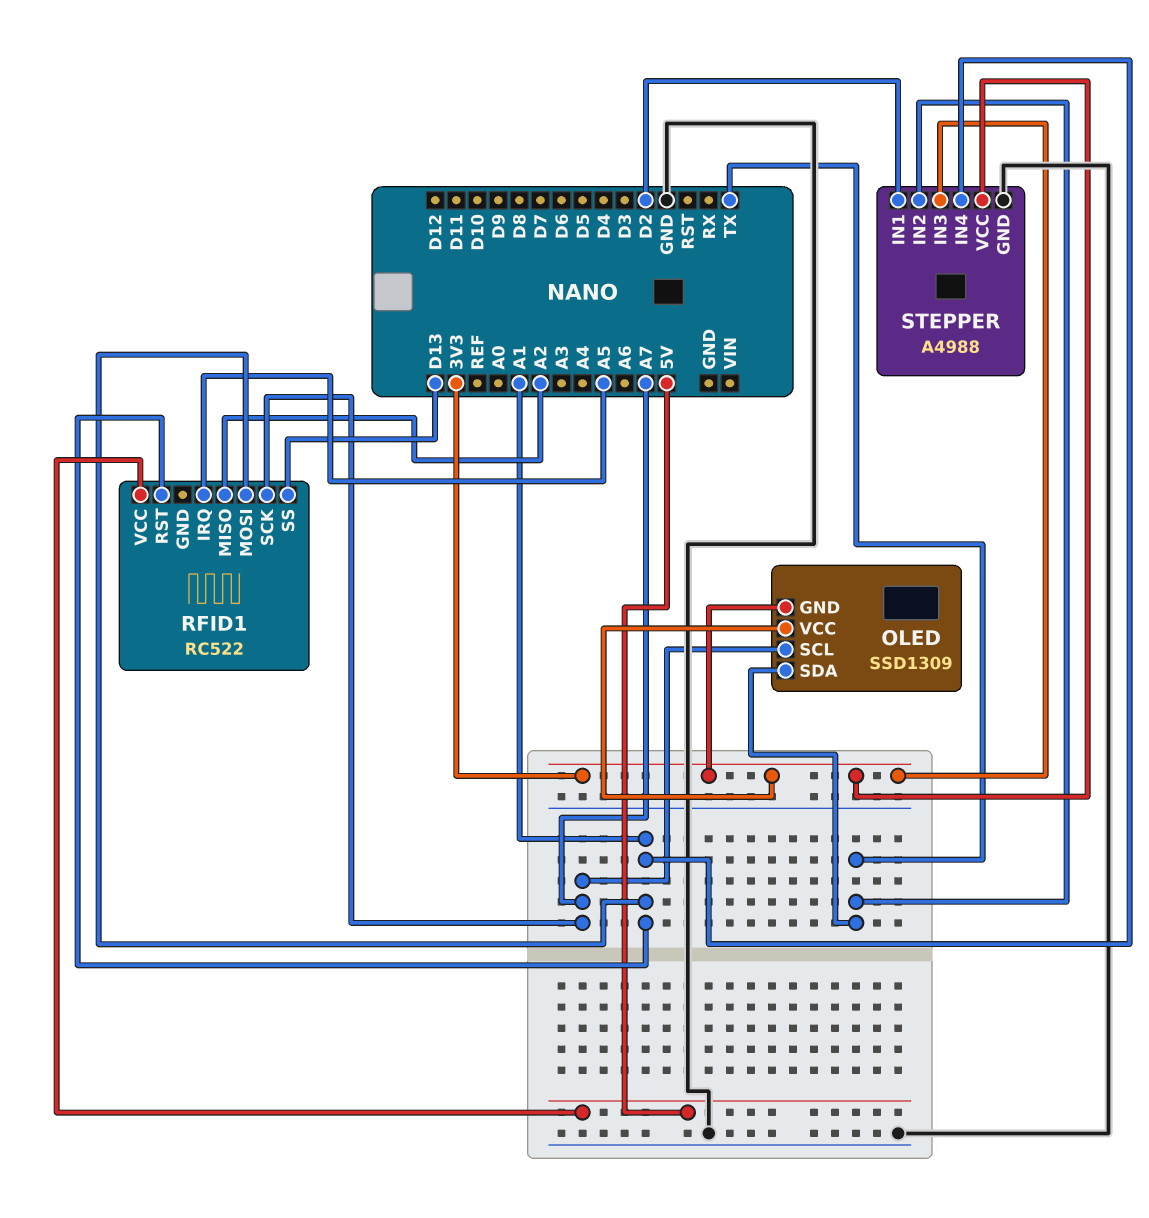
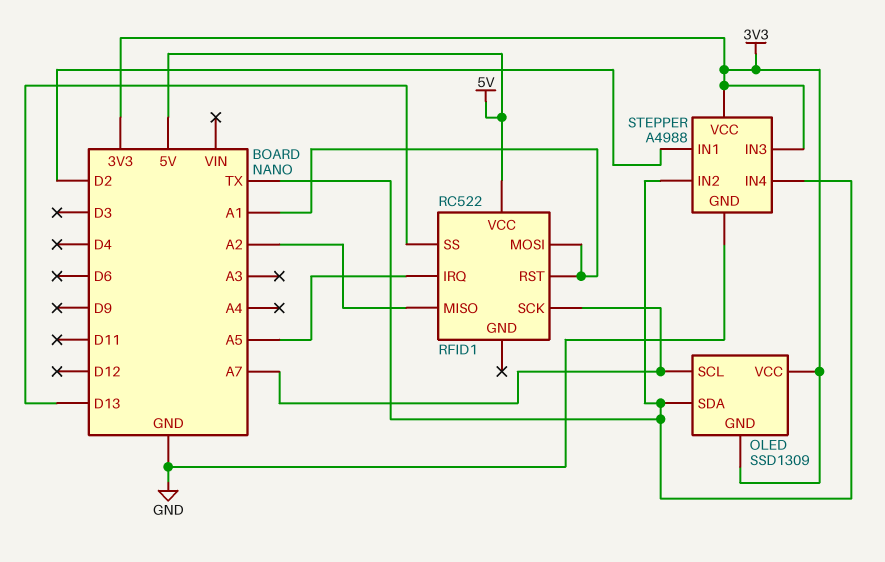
STEPPER pin IN4: A1 -> TX

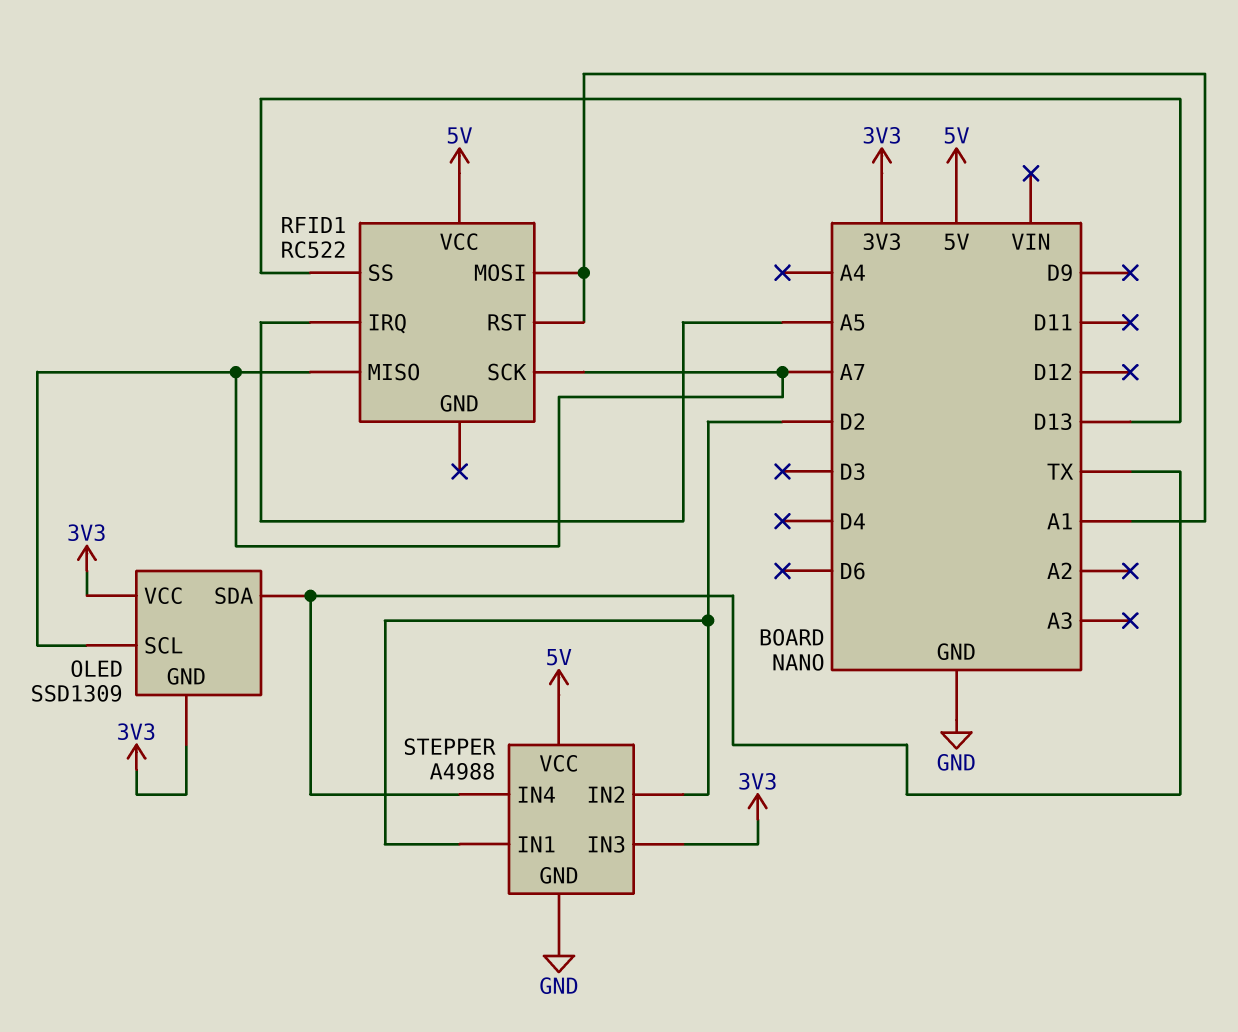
RFID1 pin MISO: A2 -> A7
STEPPER pin IN2: TX -> D2
STEPPER pin VCC: 3V3 -> 5V

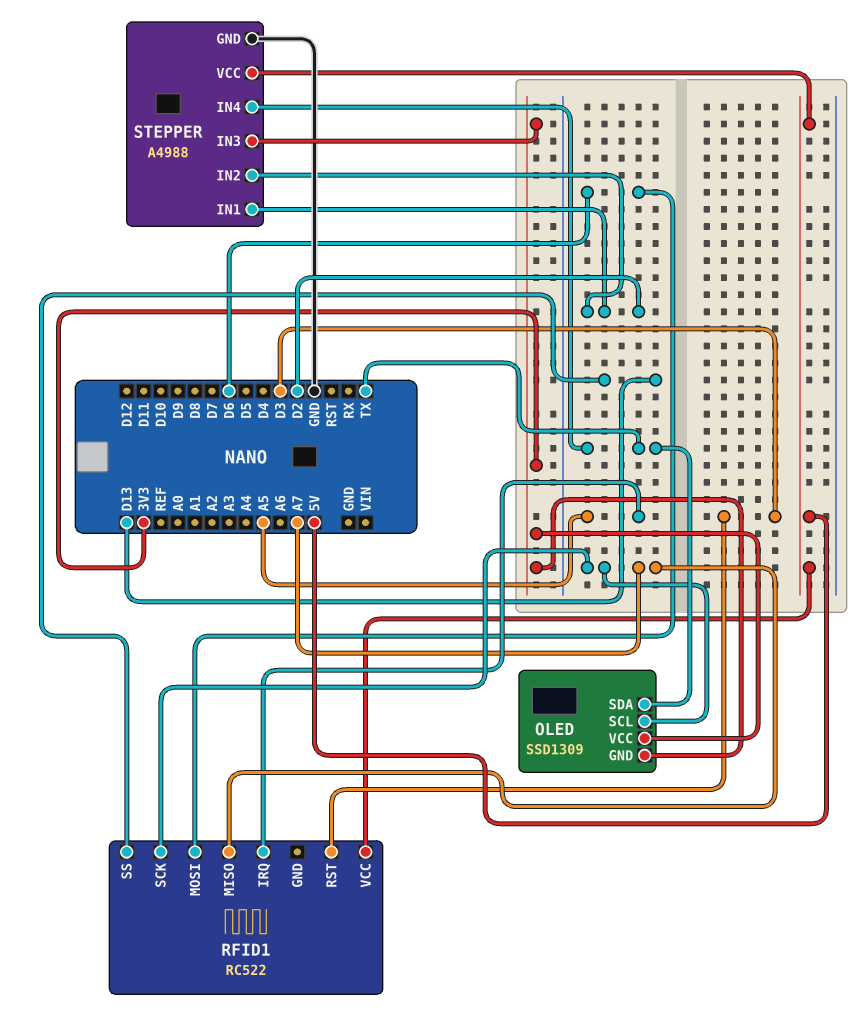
RFID1 pin MOSI: A1 -> D6
RFID1 pin RST: A1 -> D3

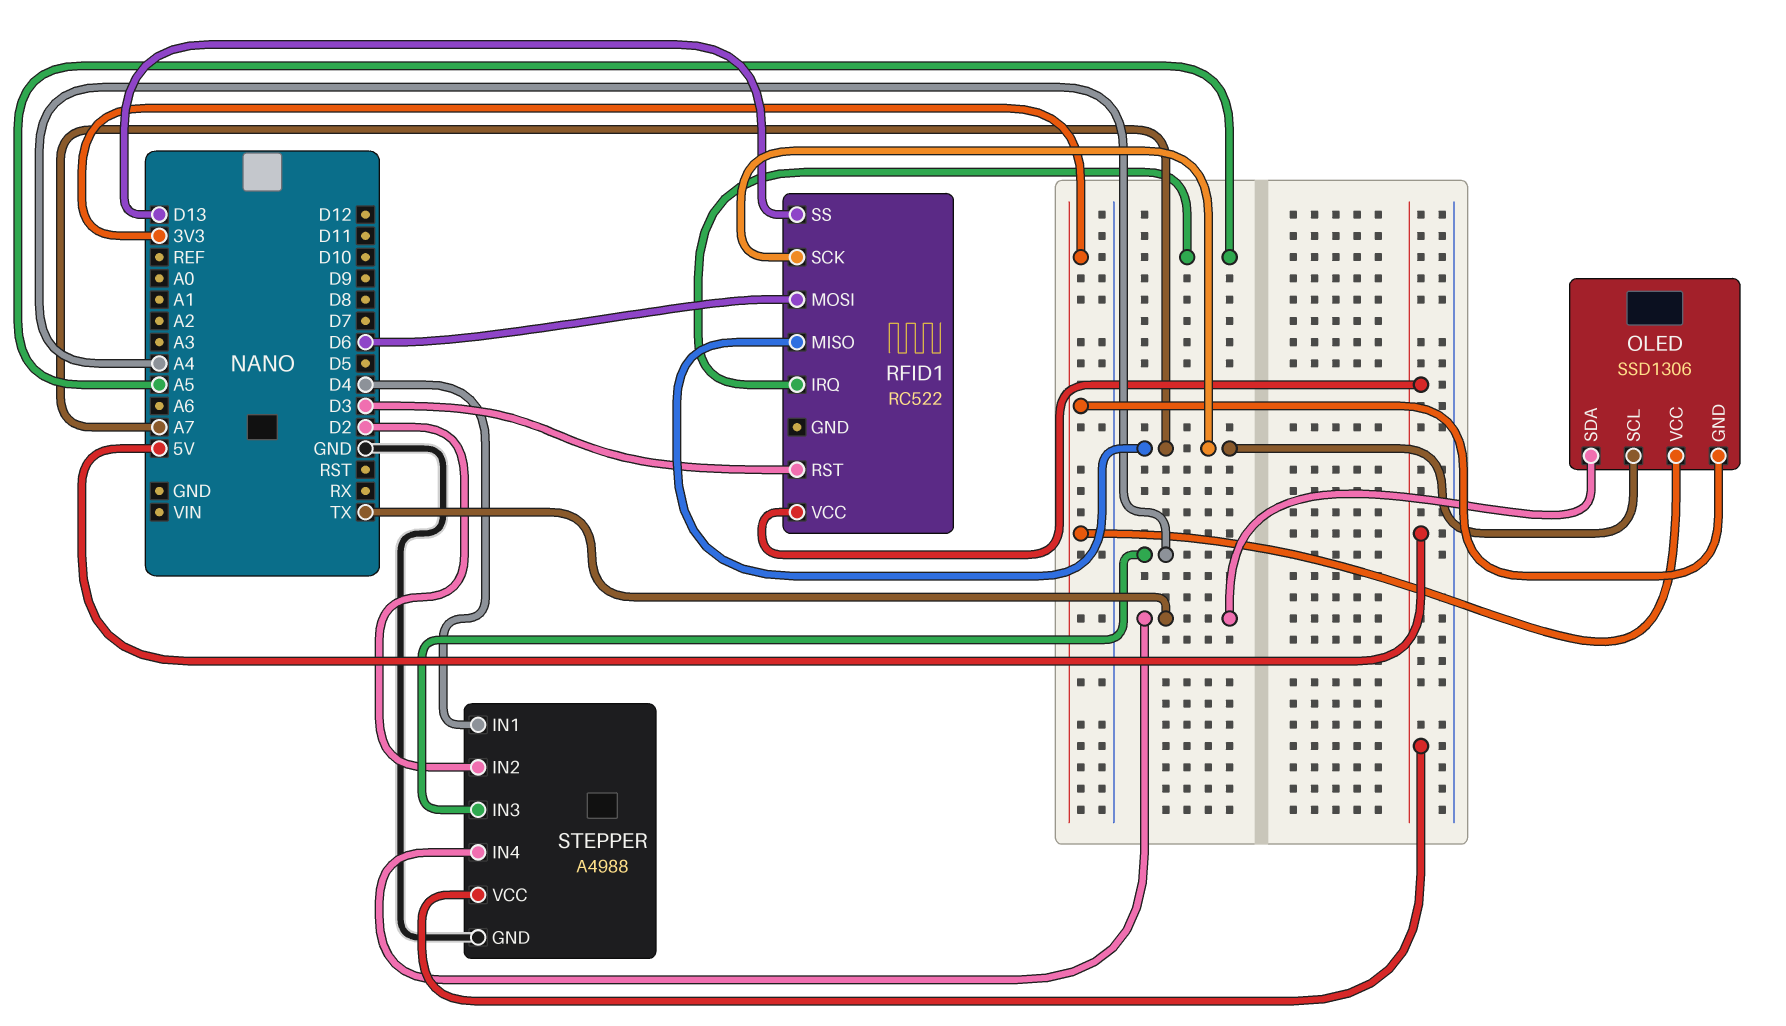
OLED: SSD1309 -> SSD1306
STEPPER pin IN1: D2 -> D4
STEPPER pin IN3: 3V3 -> A4

